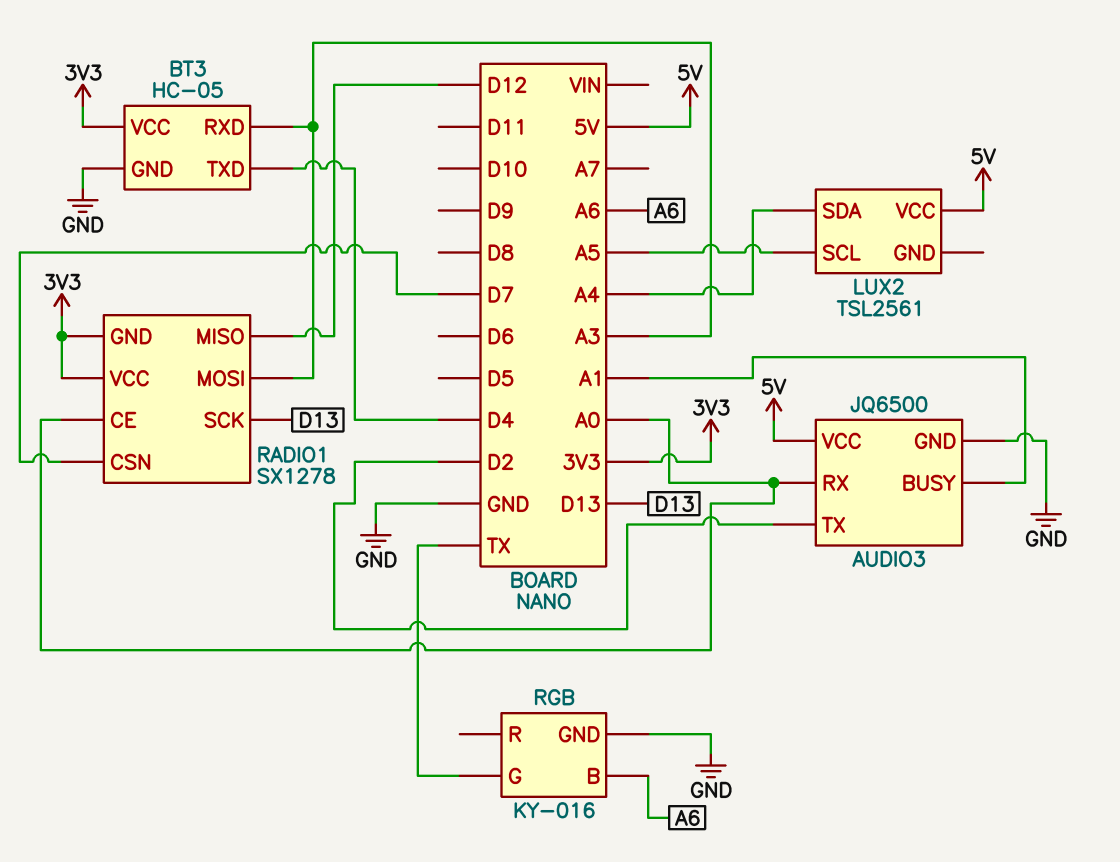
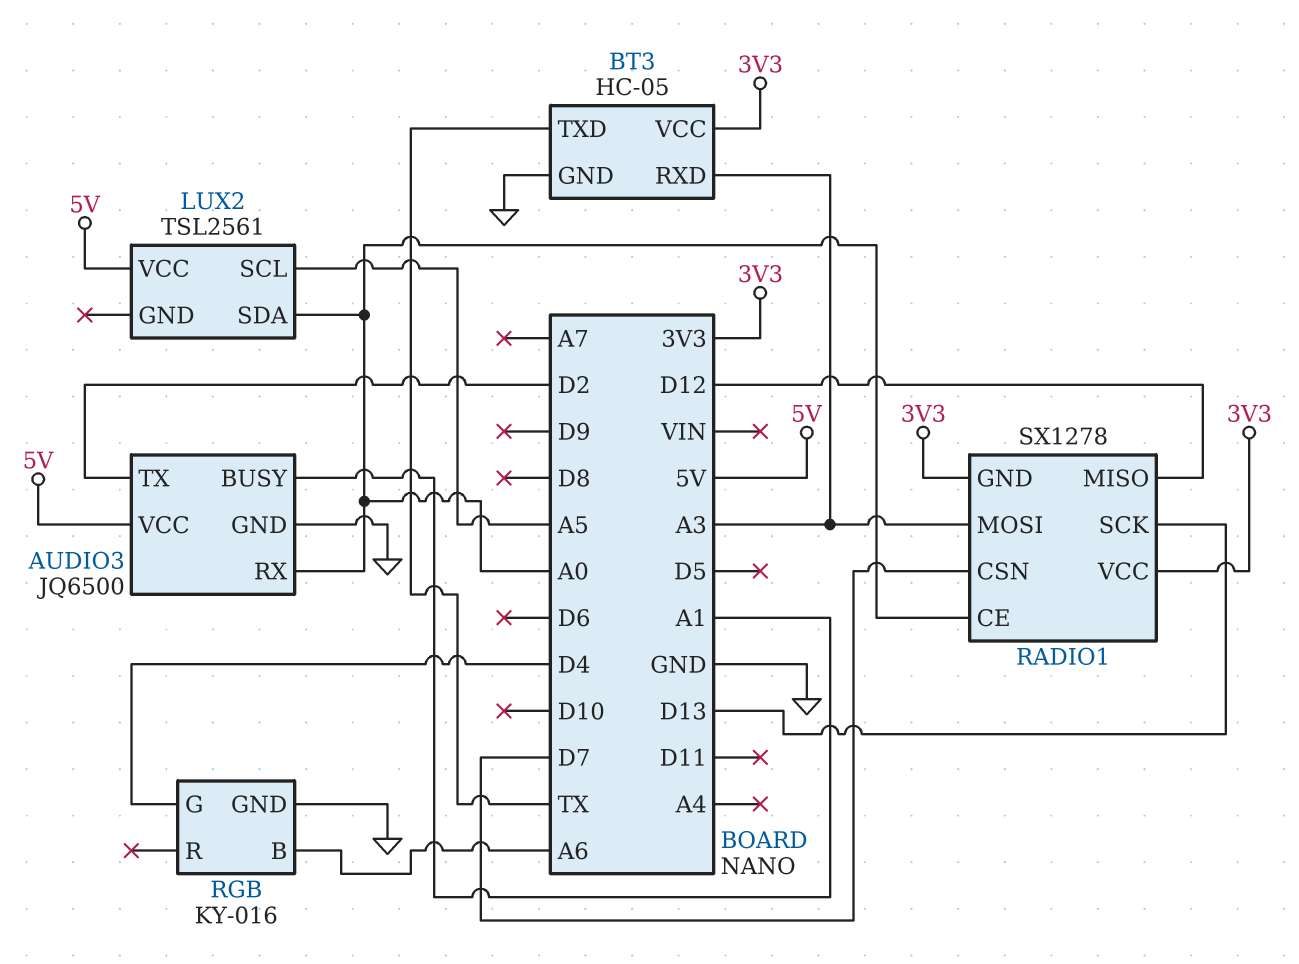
BT3 pin TXD: D4 -> TX
LUX2 pin SDA: A4 -> A0
RGB pin G: TX -> D4

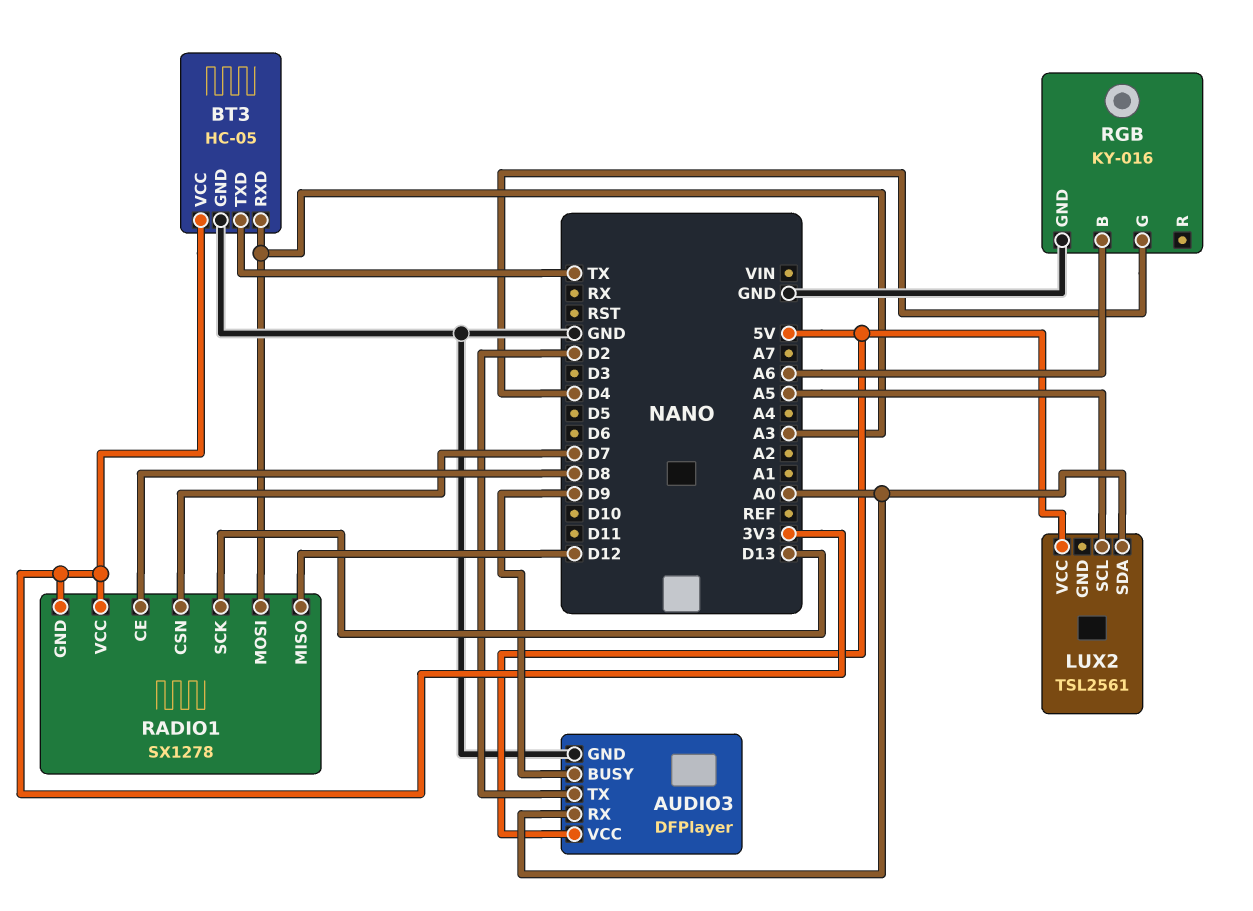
AUDIO3: JQ6500 -> DFPlayer
AUDIO3 pin BUSY: A1 -> D9
RADIO1 pin CE: A0 -> D8

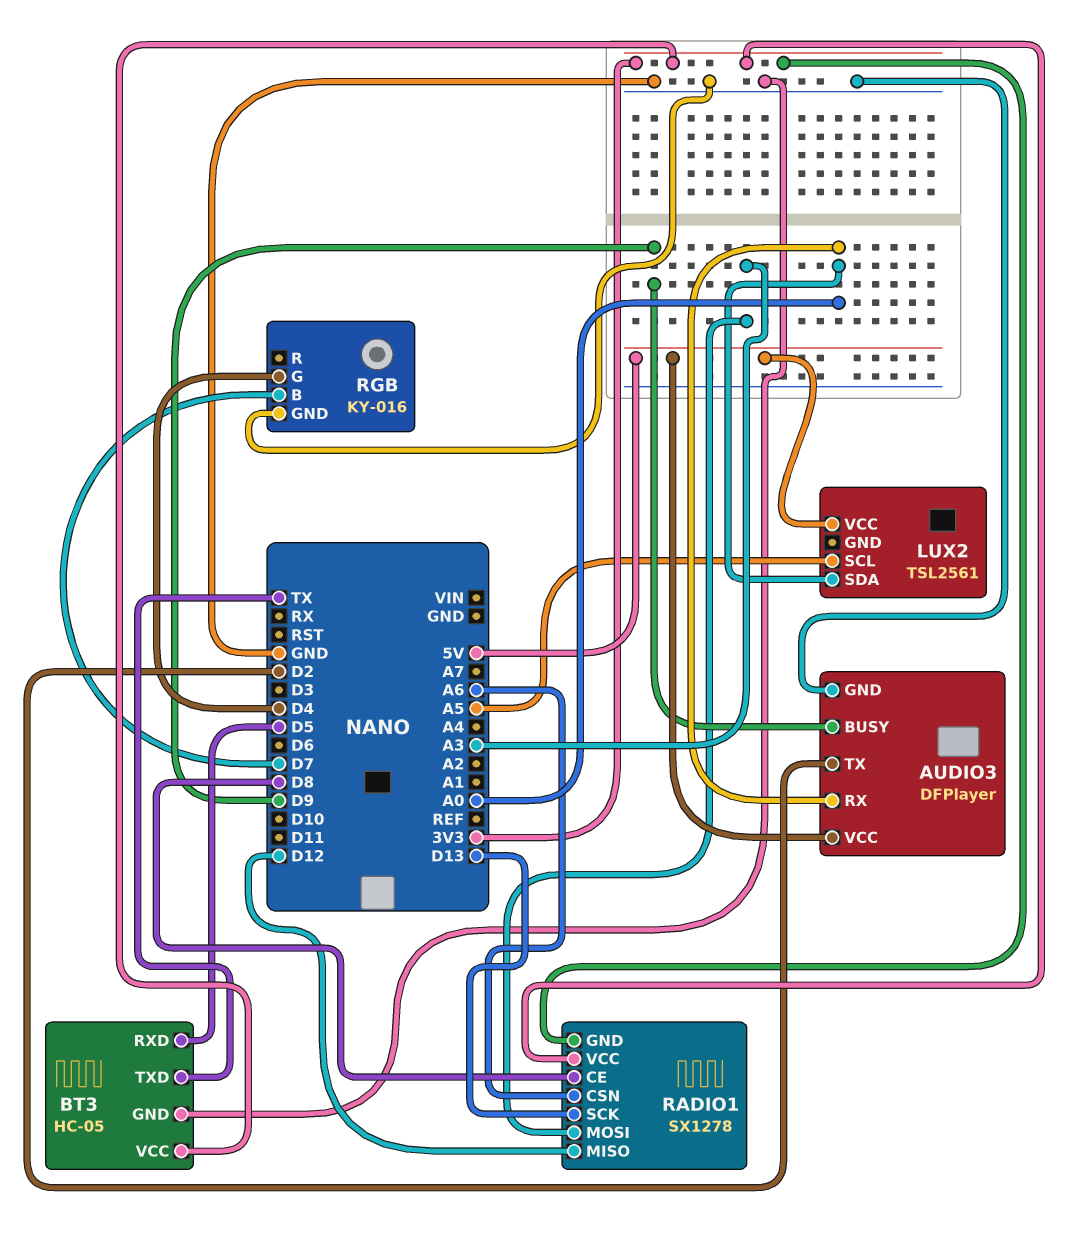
BT3 pin RXD: A3 -> D5
RADIO1 pin CSN: D7 -> A6
RGB pin B: A6 -> D7

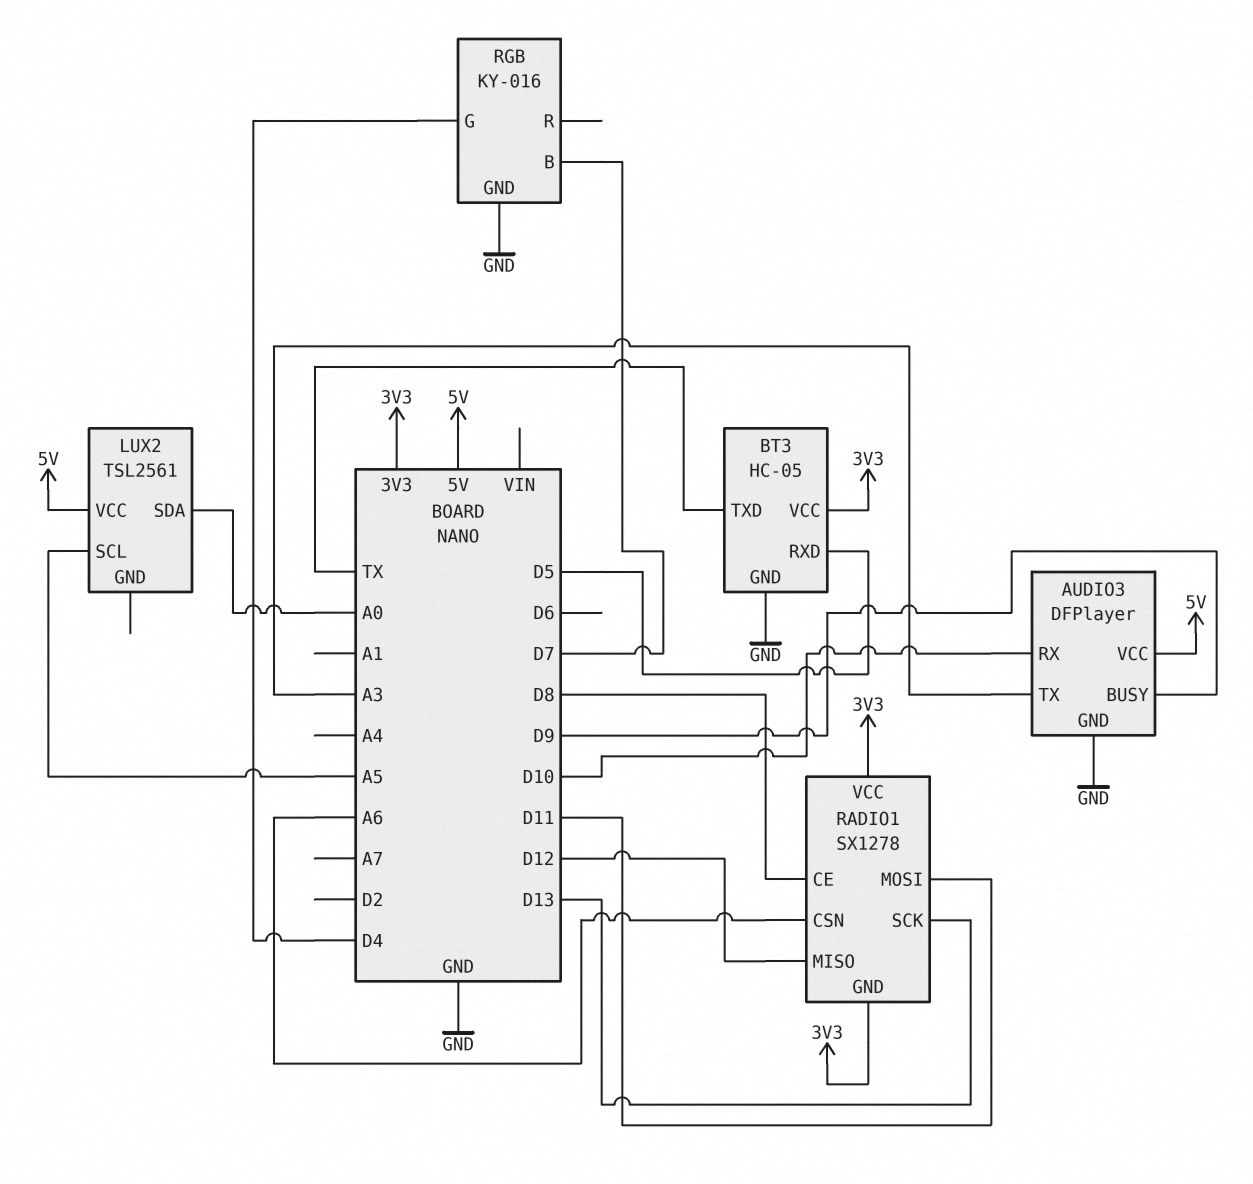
AUDIO3 pin RX: A0 -> D10
AUDIO3 pin TX: D2 -> A3
RADIO1 pin MOSI: A3 -> D11

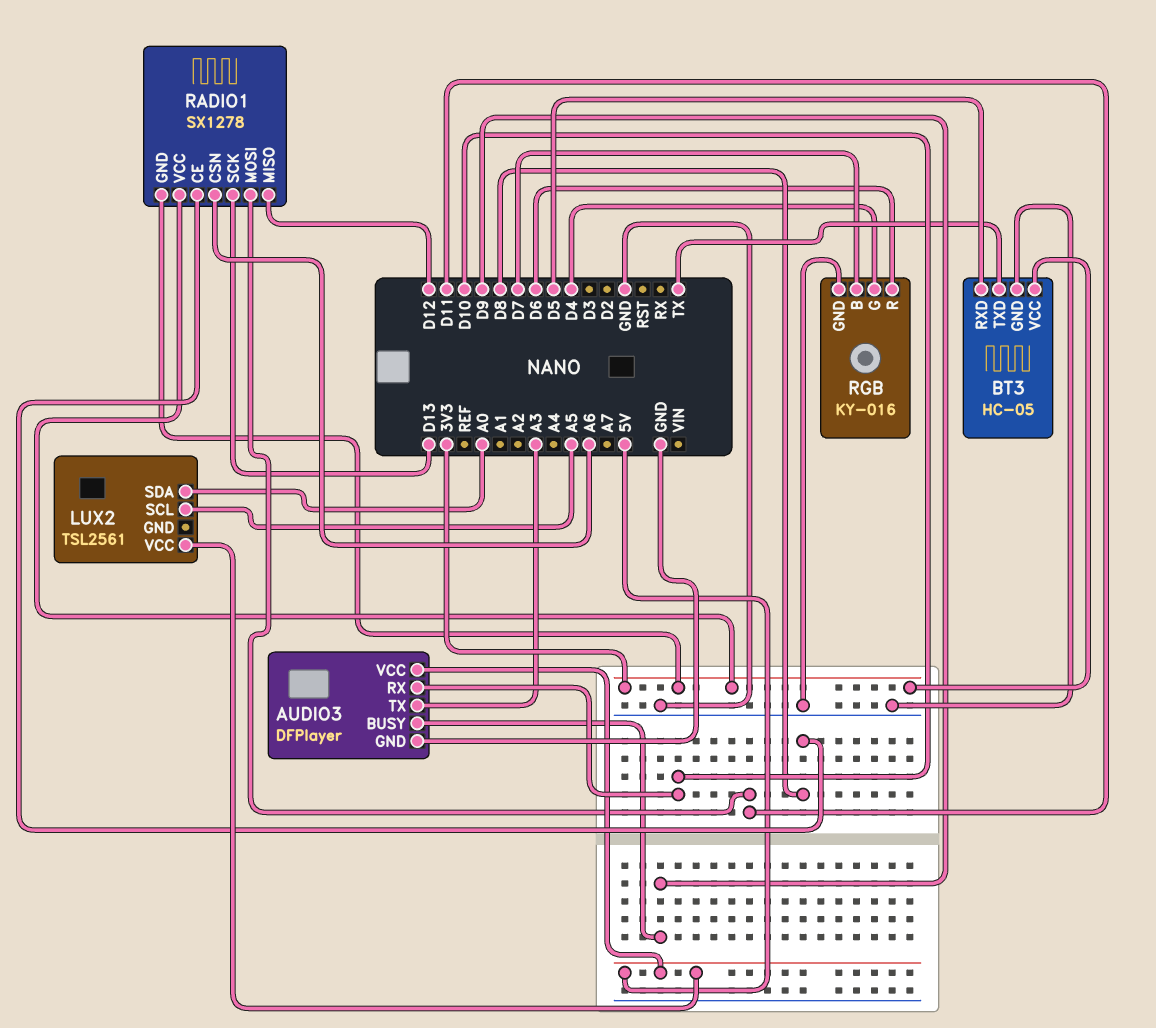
RGB pin R: none -> D6

